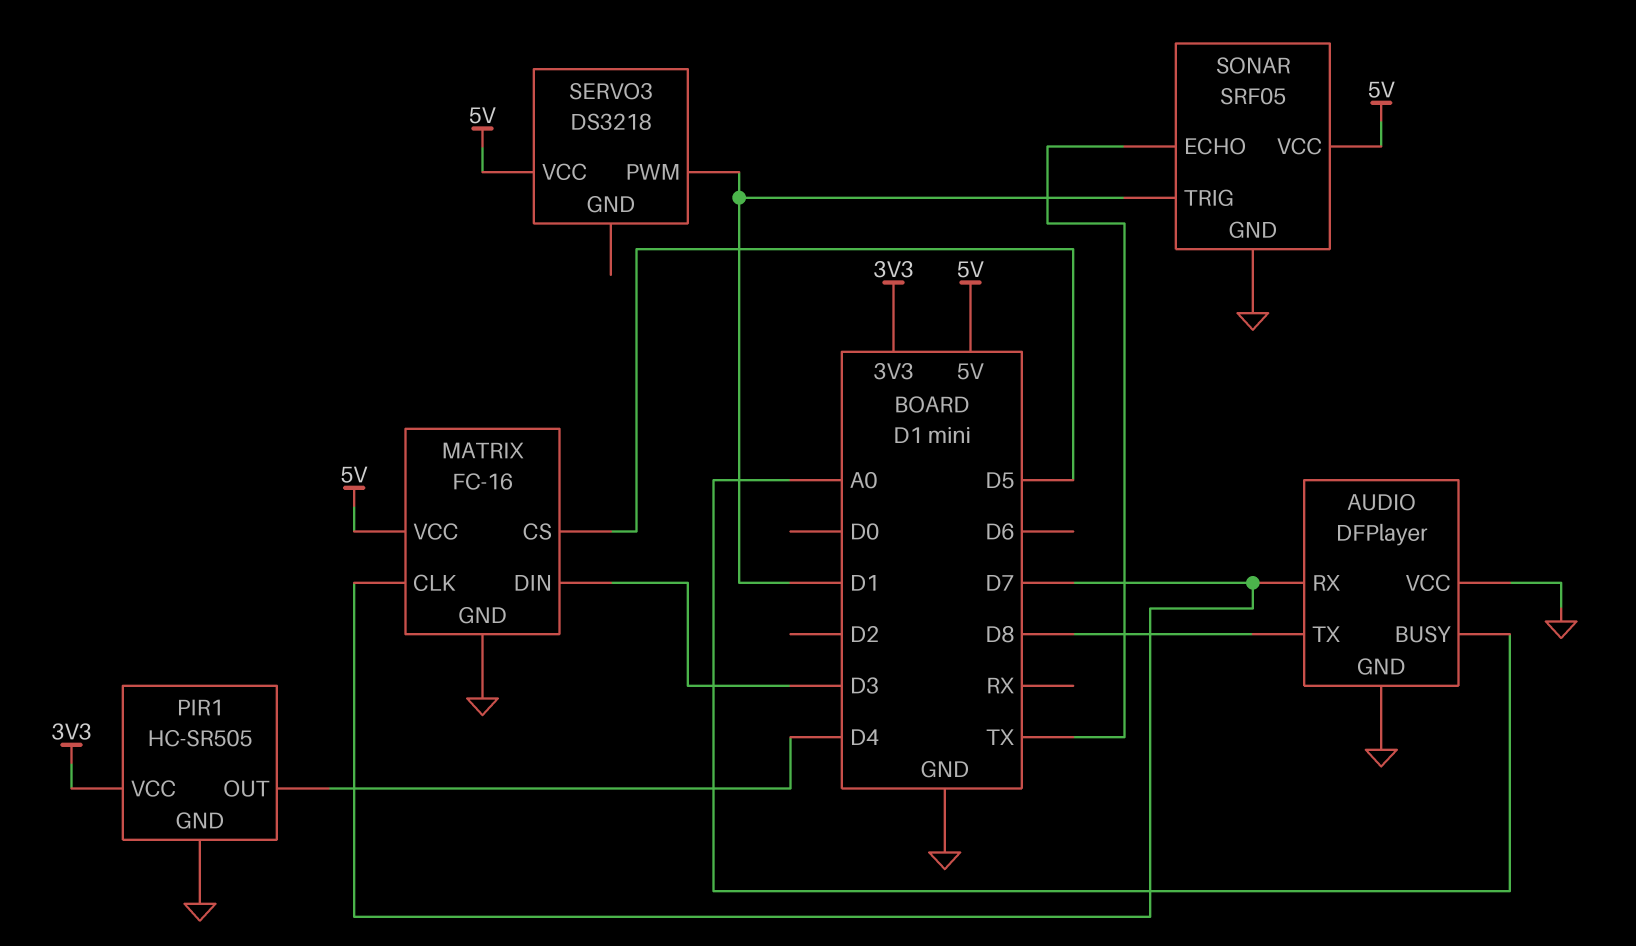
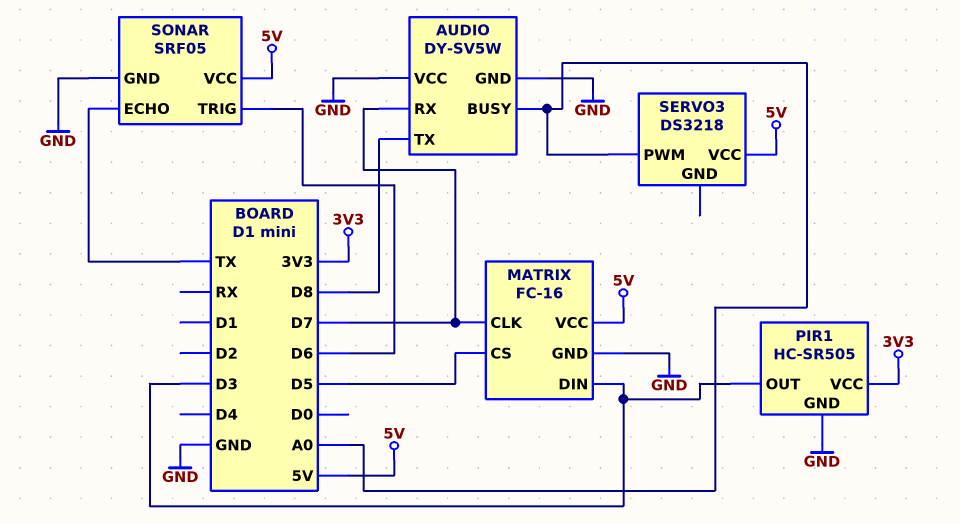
AUDIO: DFPlayer -> DY-SV5W
PIR1 pin OUT: D4 -> D3
SERVO3 pin PWM: D1 -> A0
SONAR pin TRIG: D1 -> D6

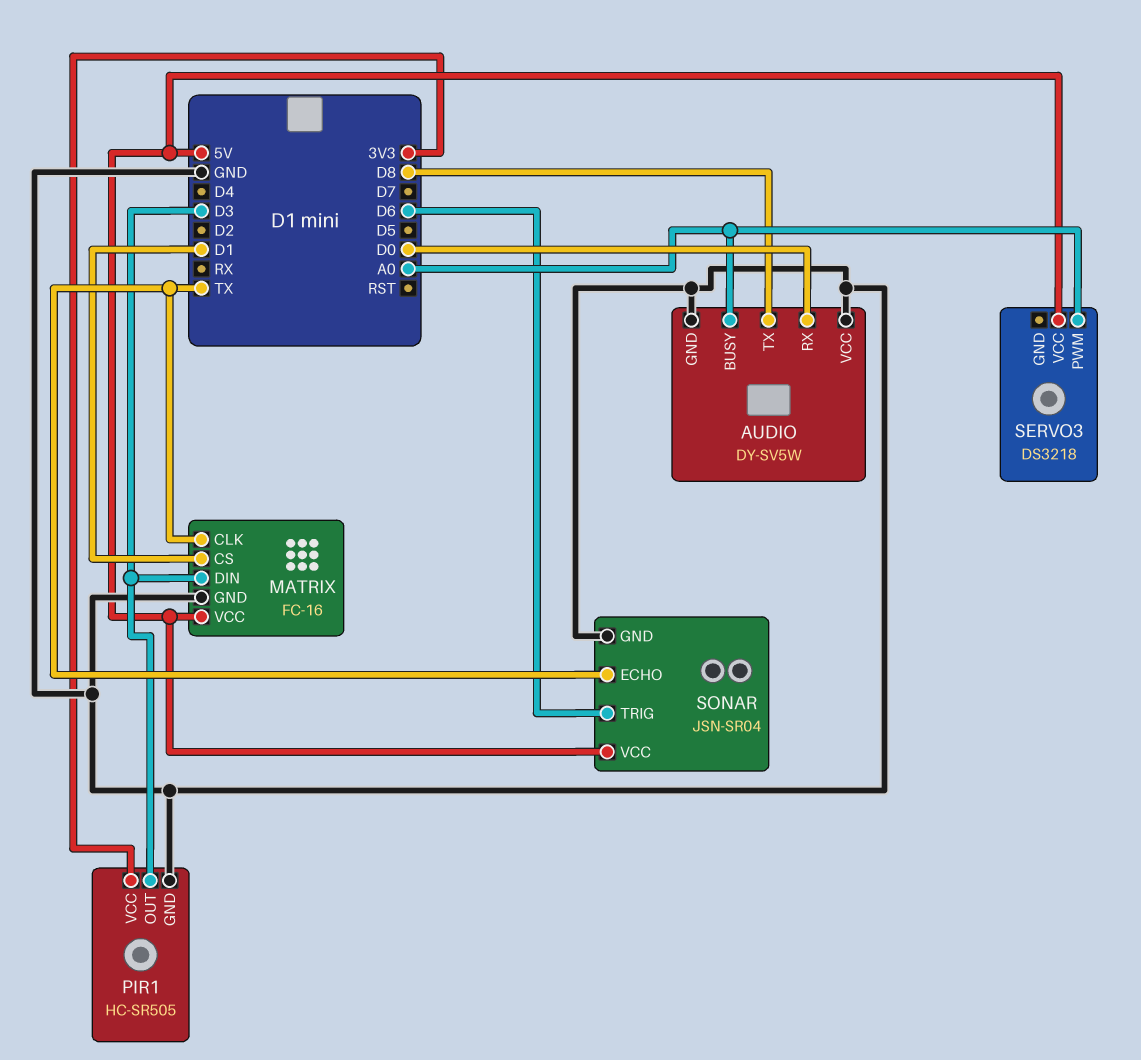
AUDIO pin RX: D7 -> D0
MATRIX pin CLK: D7 -> TX
MATRIX pin CS: D5 -> D1
SONAR: SRF05 -> JSN-SR04

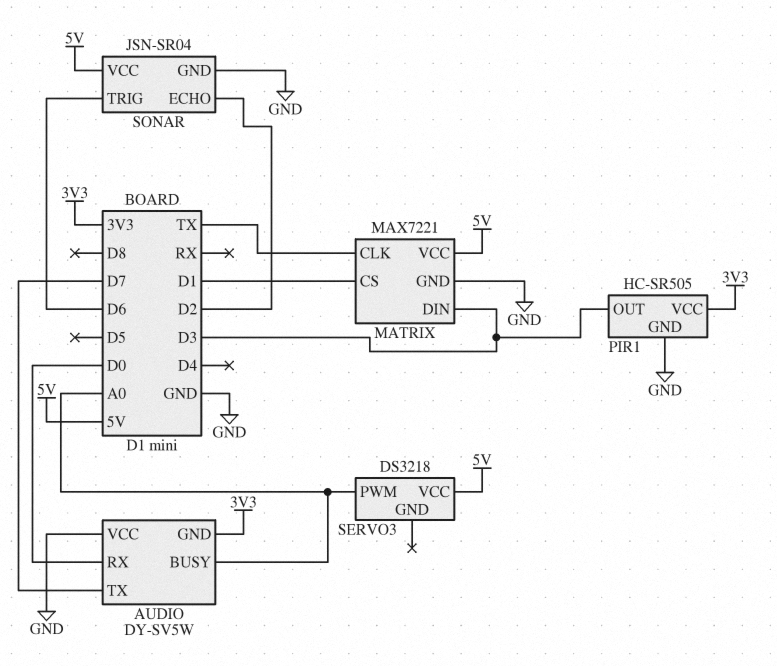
AUDIO pin GND: GND -> 3V3
AUDIO pin TX: D8 -> D7
MATRIX: FC-16 -> MAX7221
SONAR pin ECHO: TX -> D2

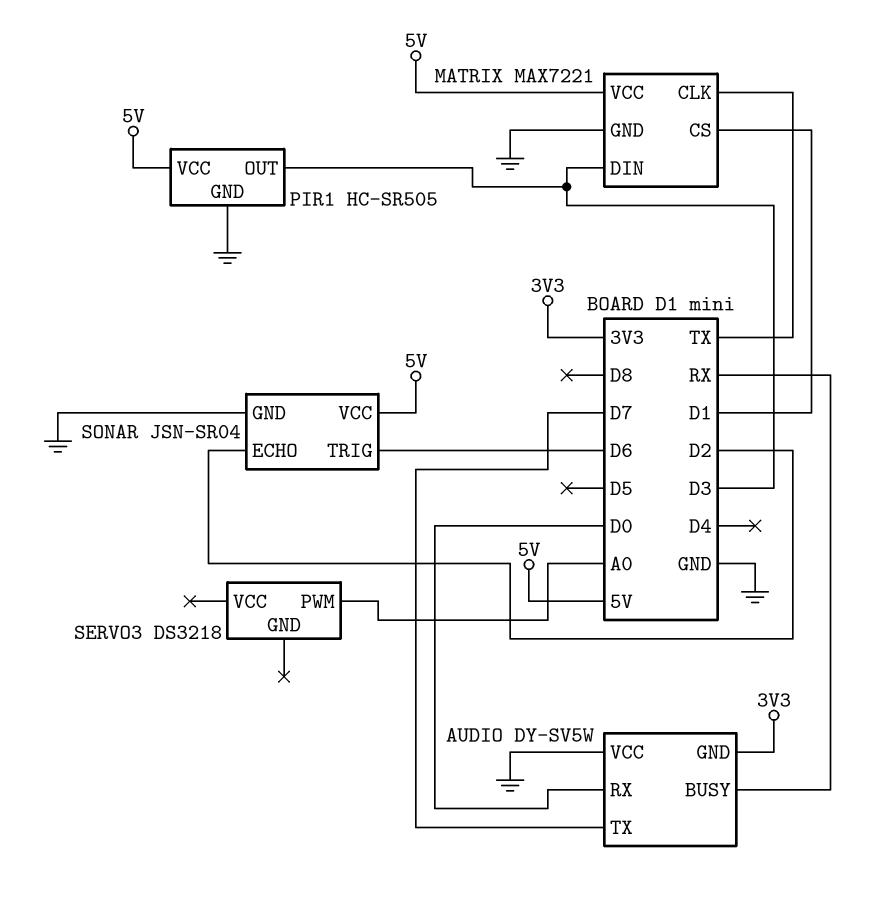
AUDIO pin BUSY: A0 -> RX
PIR1 pin VCC: 3V3 -> 5V
SERVO3 pin VCC: 5V -> none

